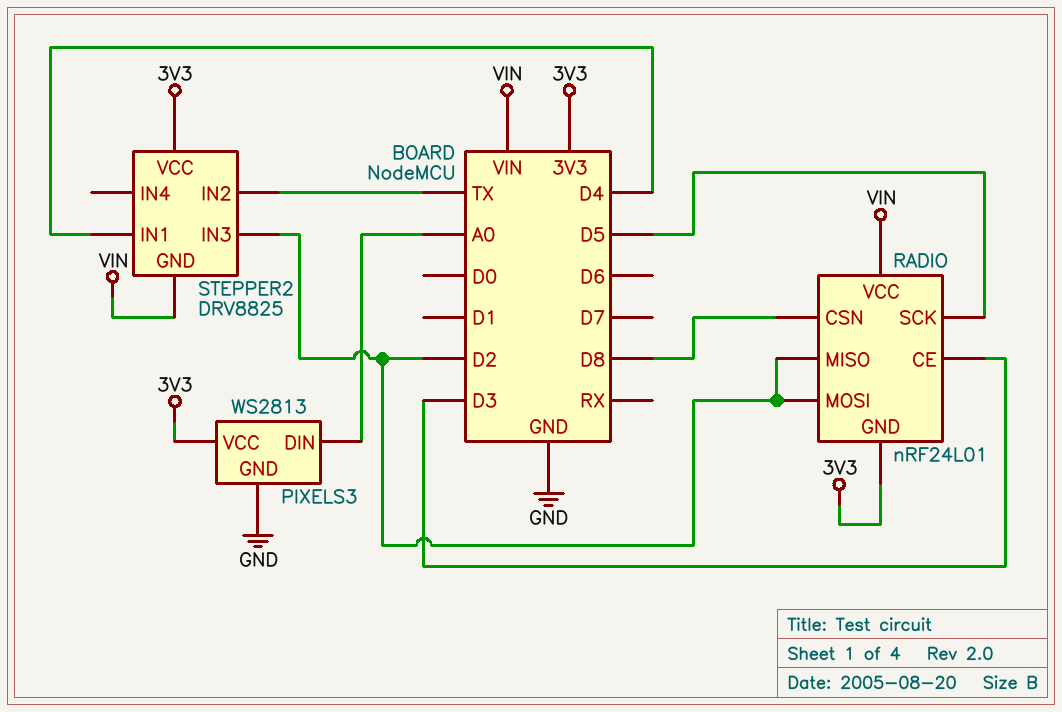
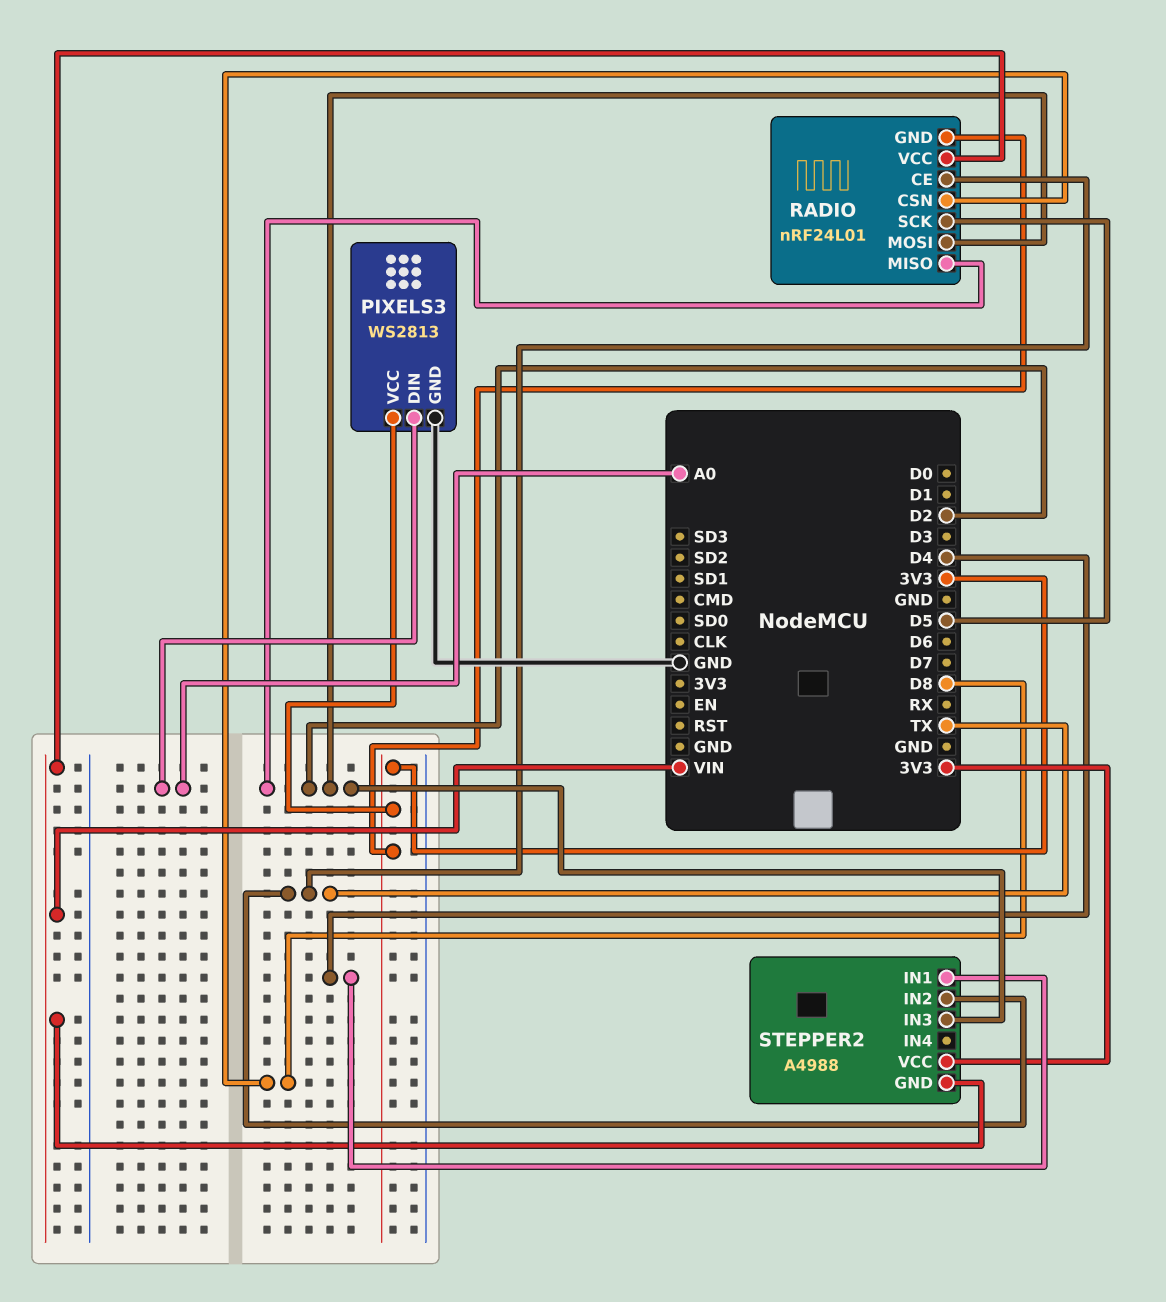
RADIO pin CE: D3 -> TX
STEPPER2: DRV8825 -> A4988

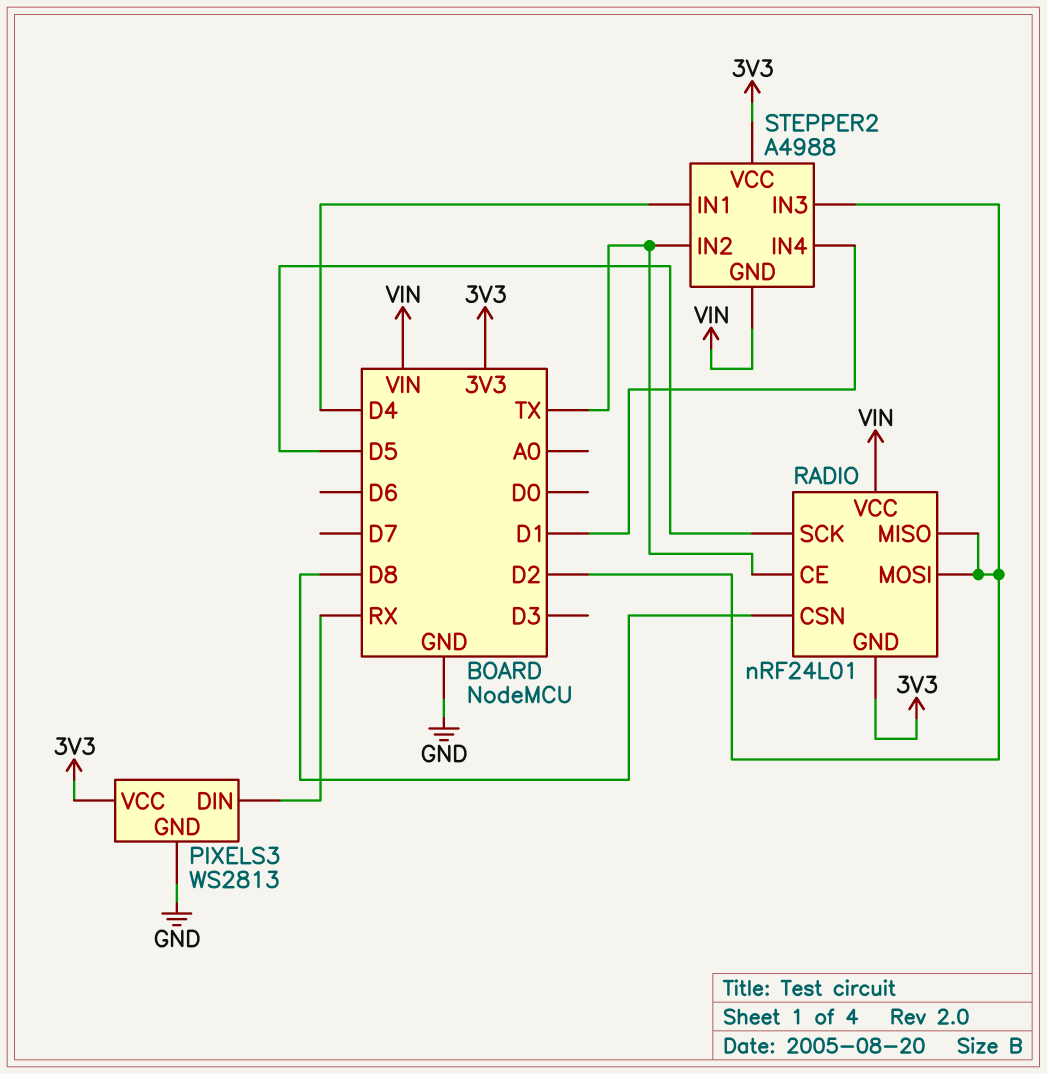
PIXELS3 pin DIN: A0 -> RX
STEPPER2 pin IN4: none -> D1

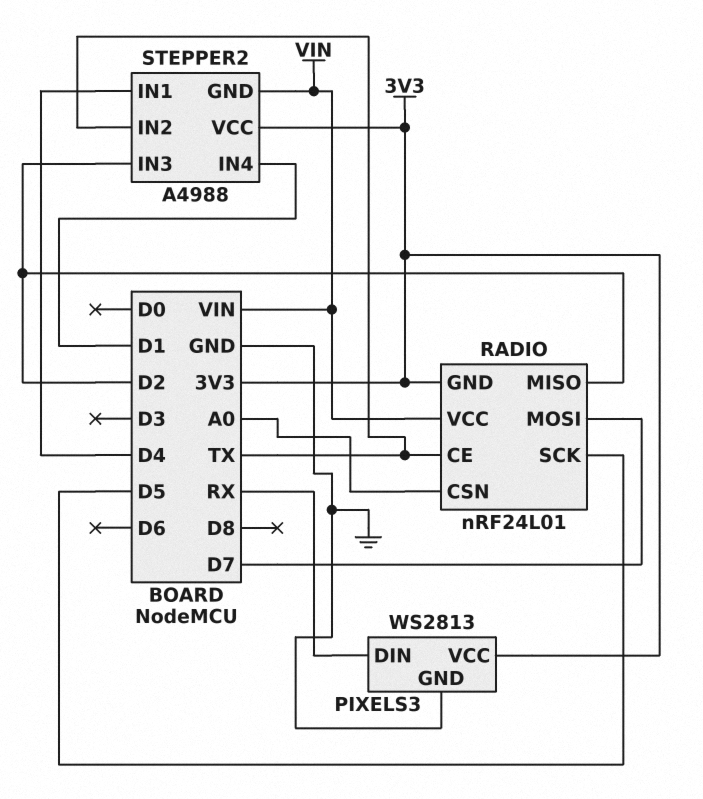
RADIO pin CSN: D8 -> A0
RADIO pin MOSI: D2 -> D7

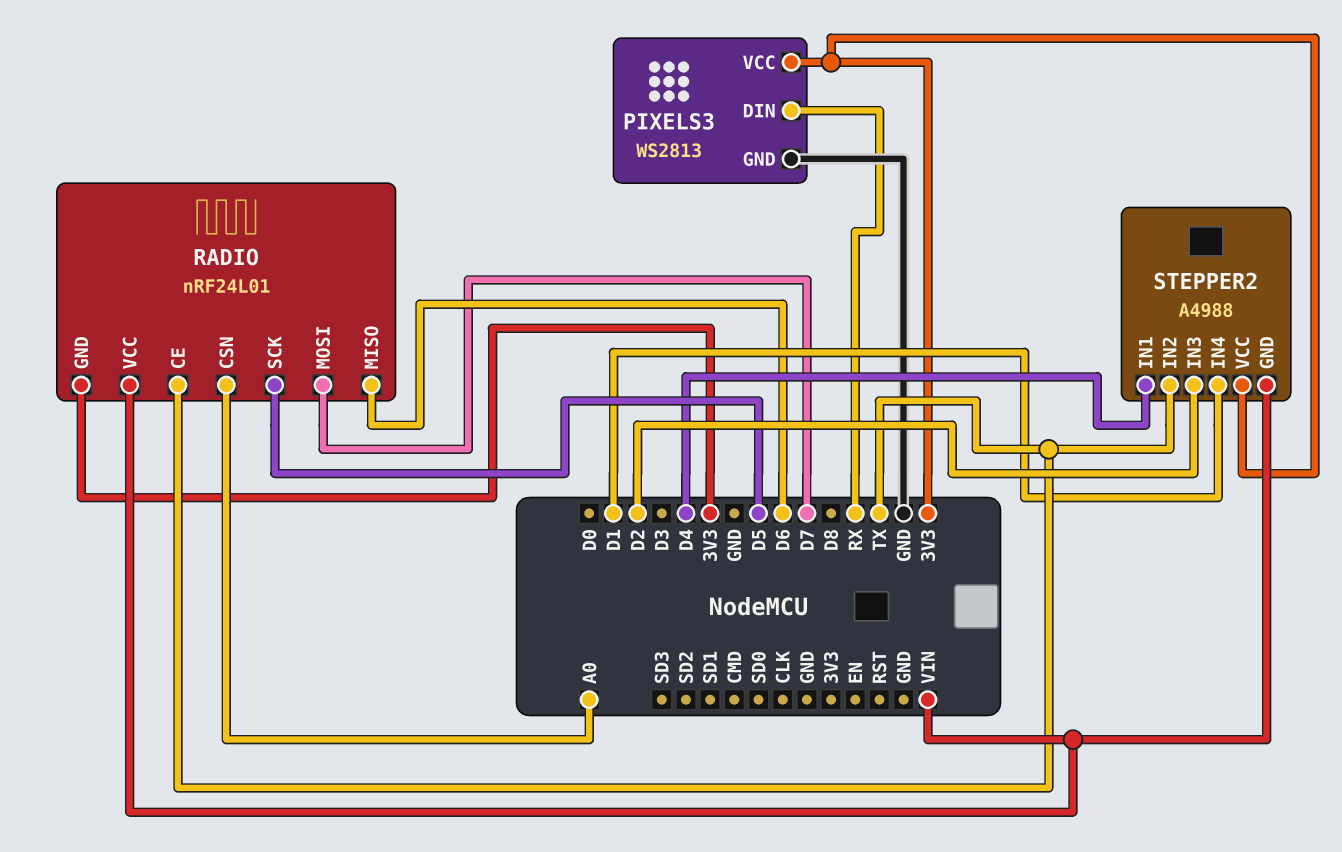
RADIO pin MISO: D2 -> D6

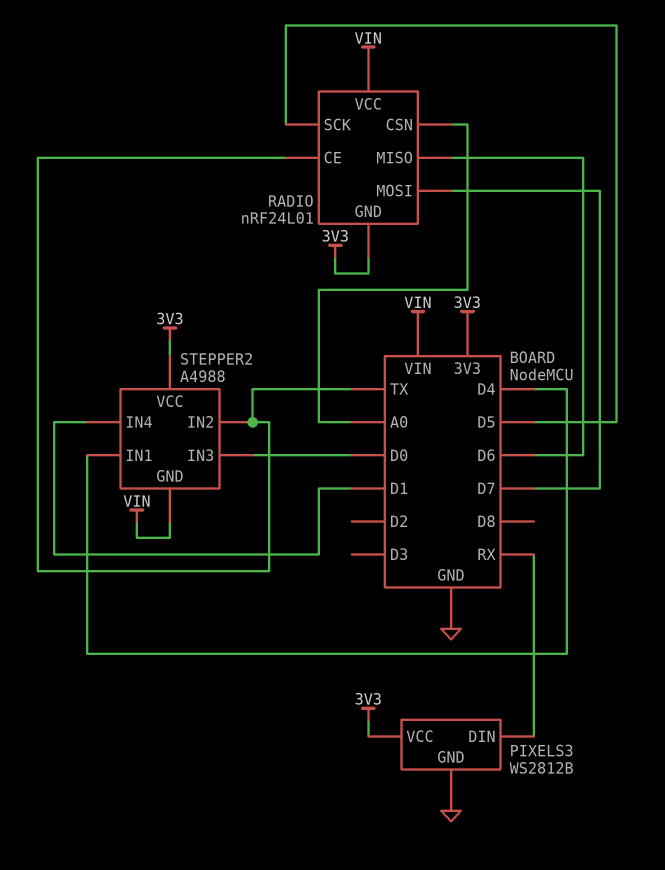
PIXELS3: WS2813 -> WS2812B
STEPPER2 pin IN3: D2 -> D0

